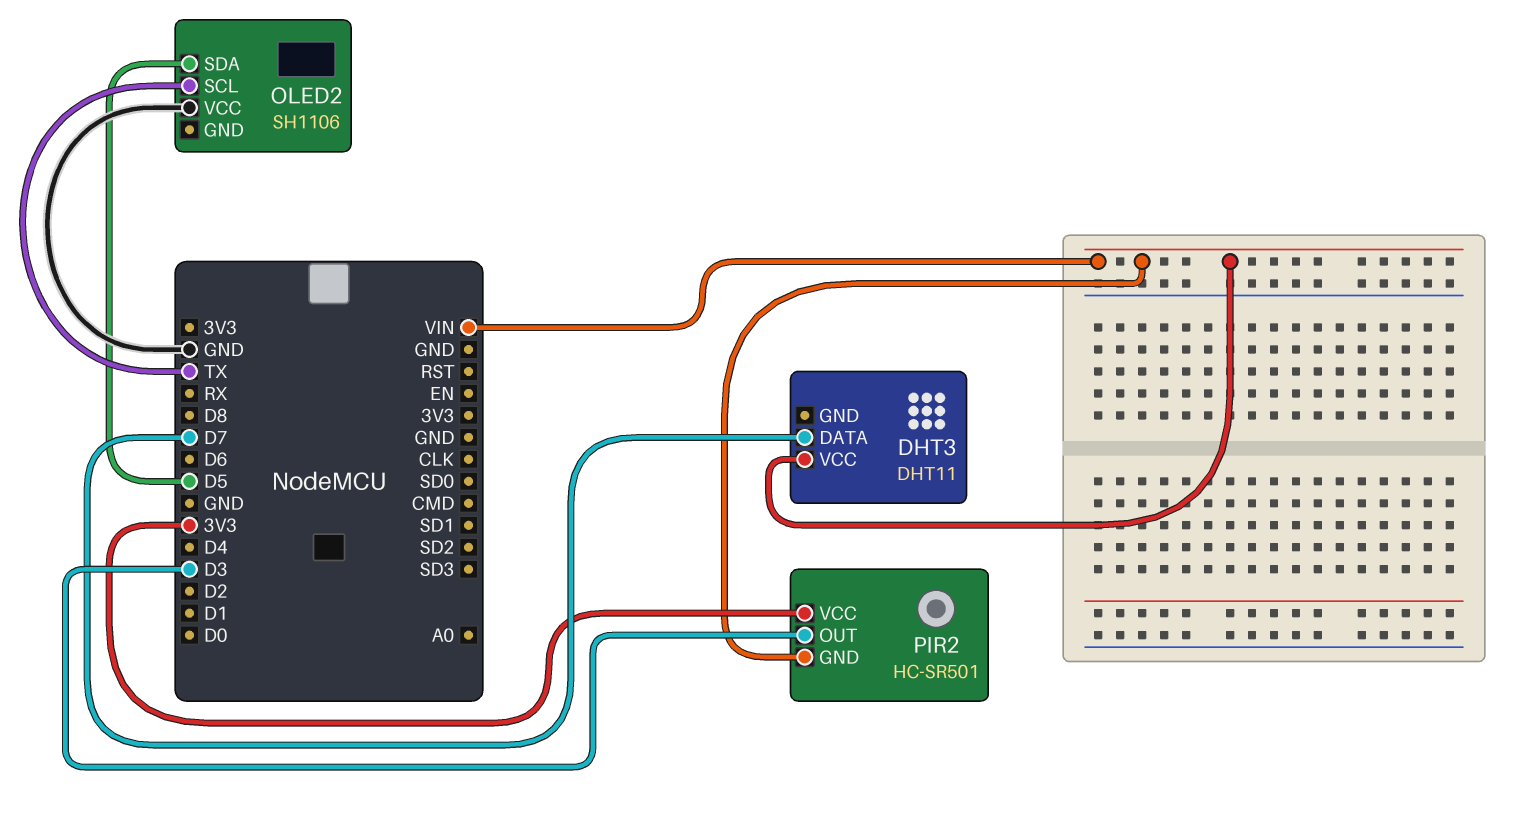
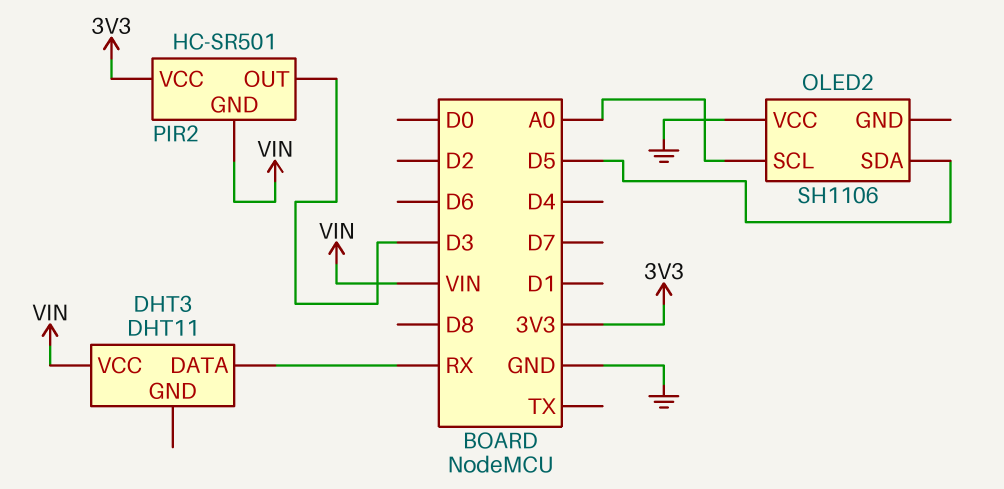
DHT3 pin DATA: D7 -> RX
OLED2 pin SCL: TX -> A0

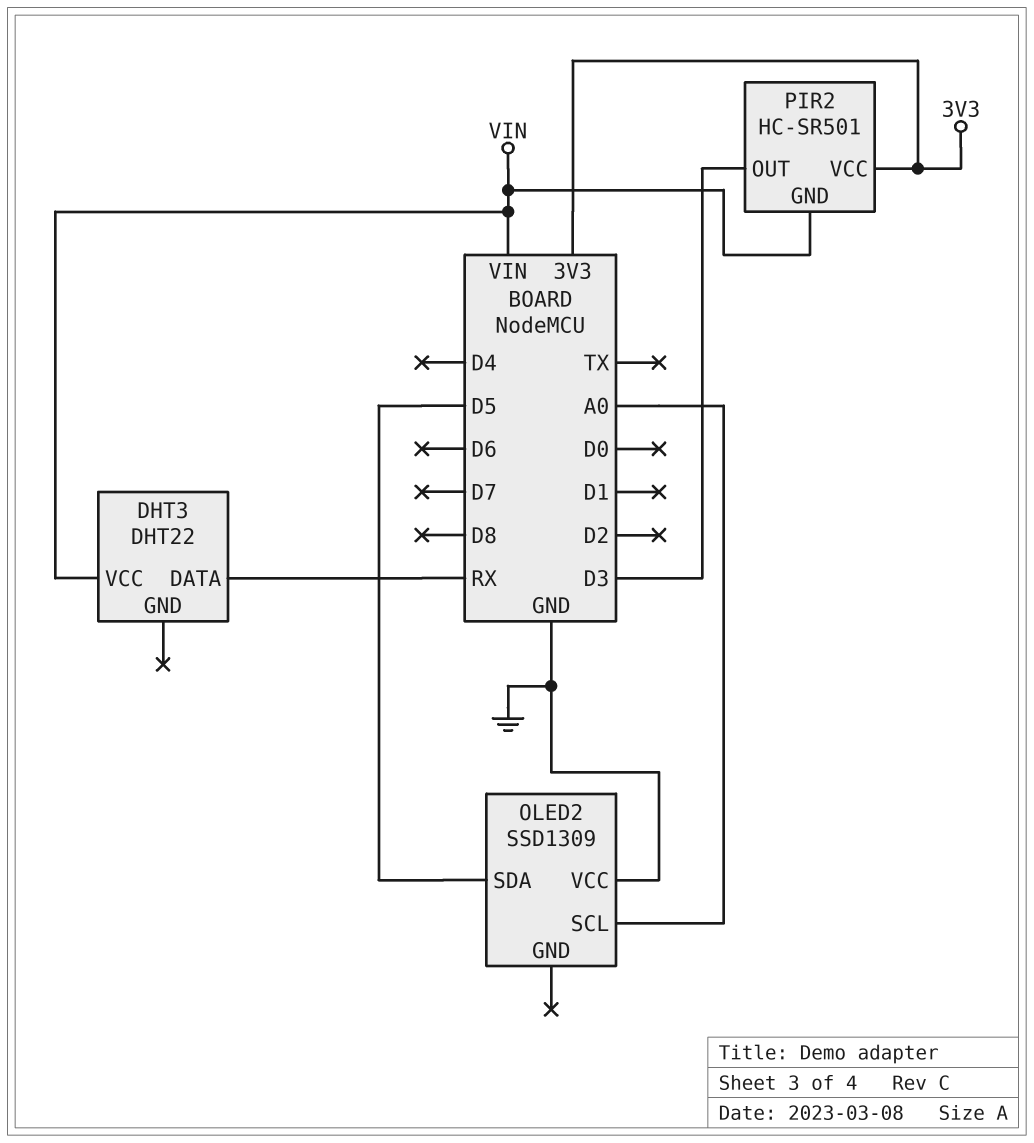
DHT3: DHT11 -> DHT22
OLED2: SH1106 -> SSD1309

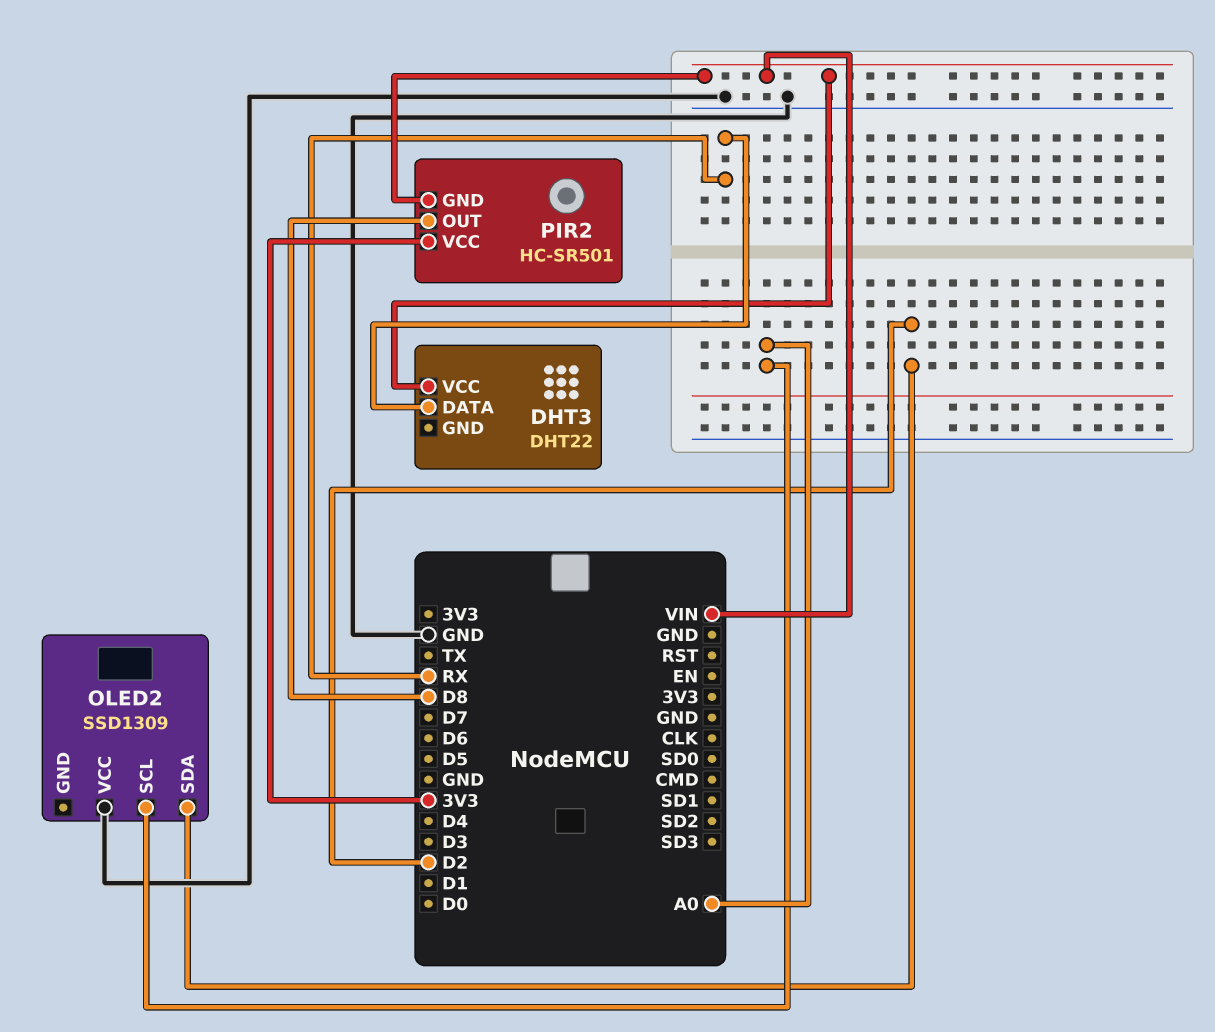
OLED2 pin SDA: D5 -> D2
PIR2 pin OUT: D3 -> D8

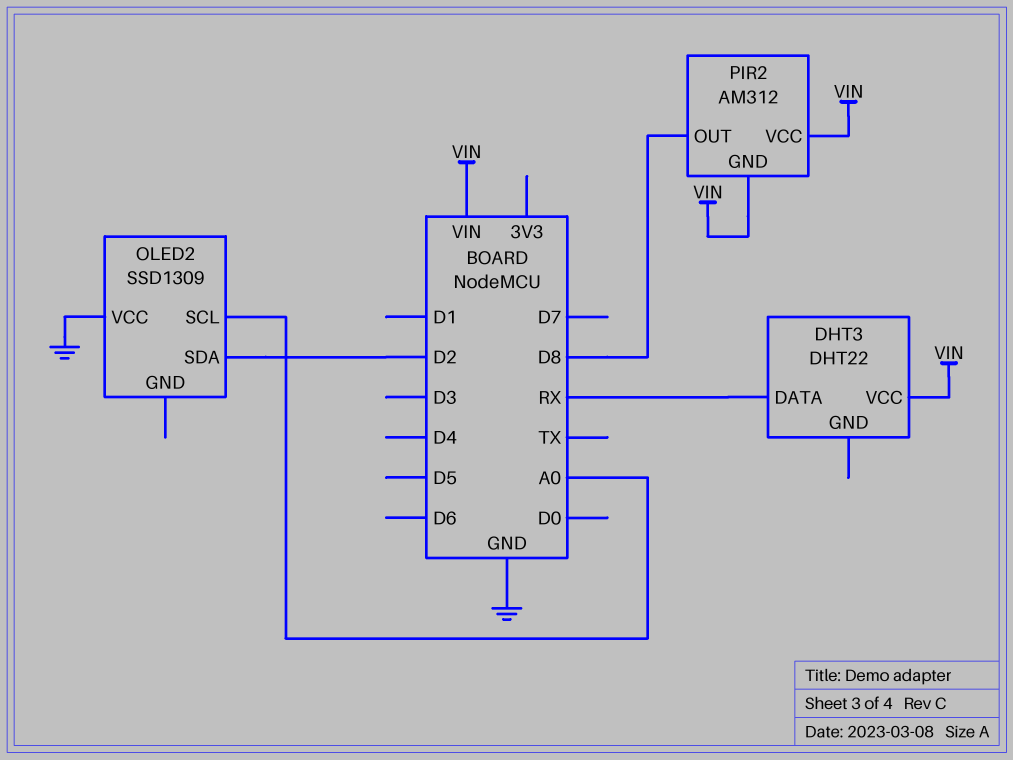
PIR2: HC-SR501 -> AM312
PIR2 pin VCC: 3V3 -> VIN

